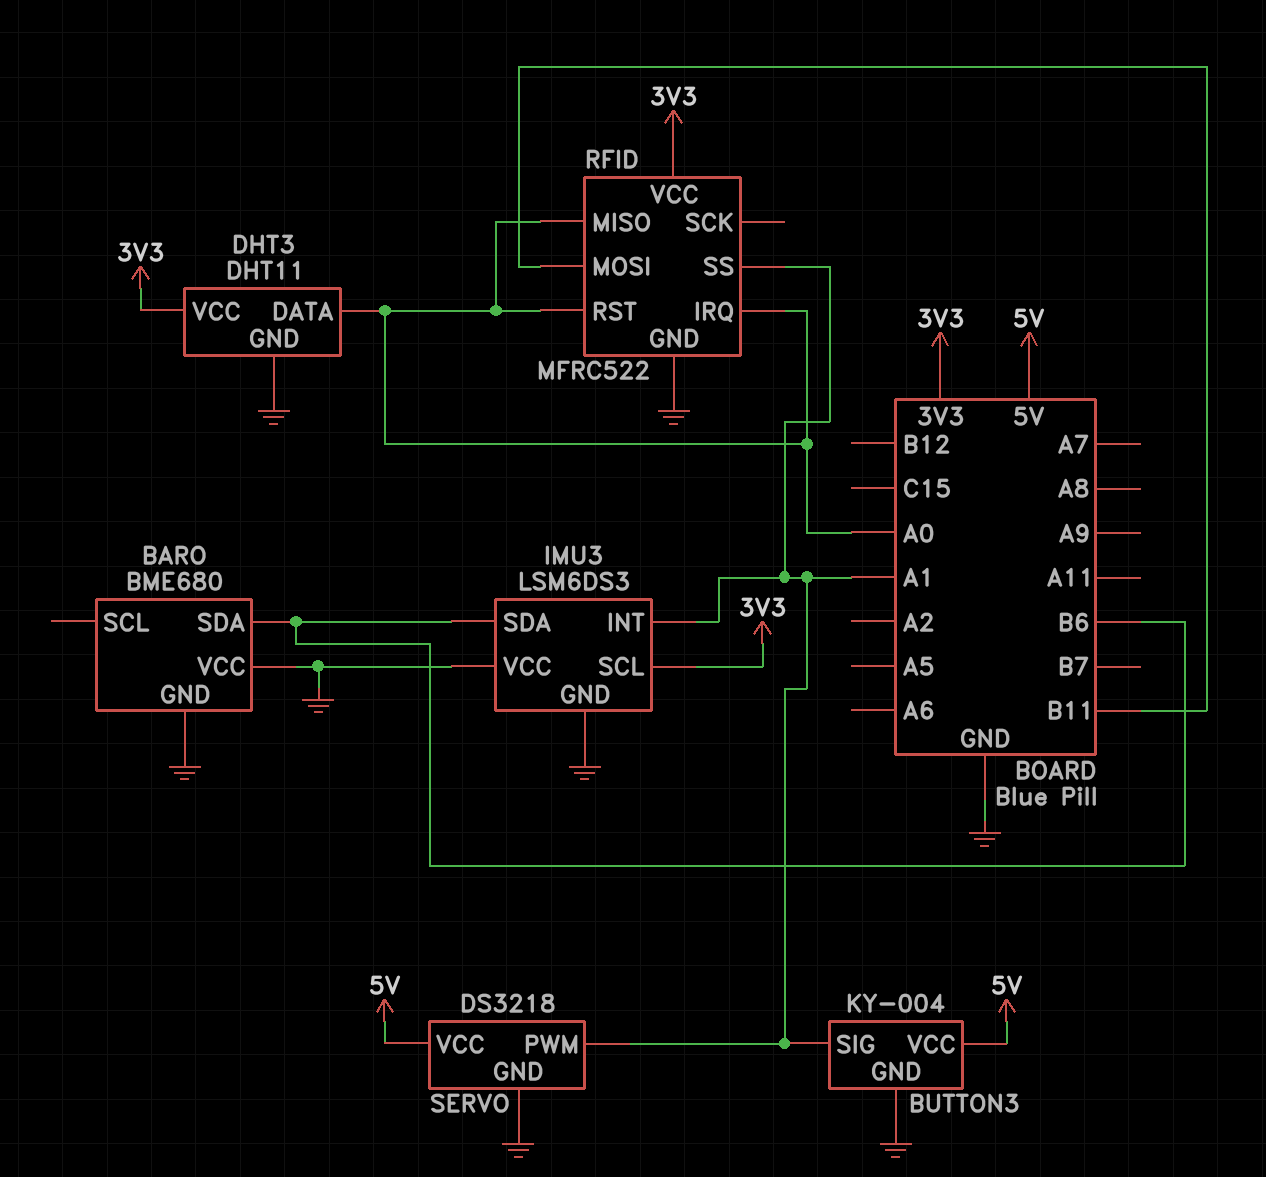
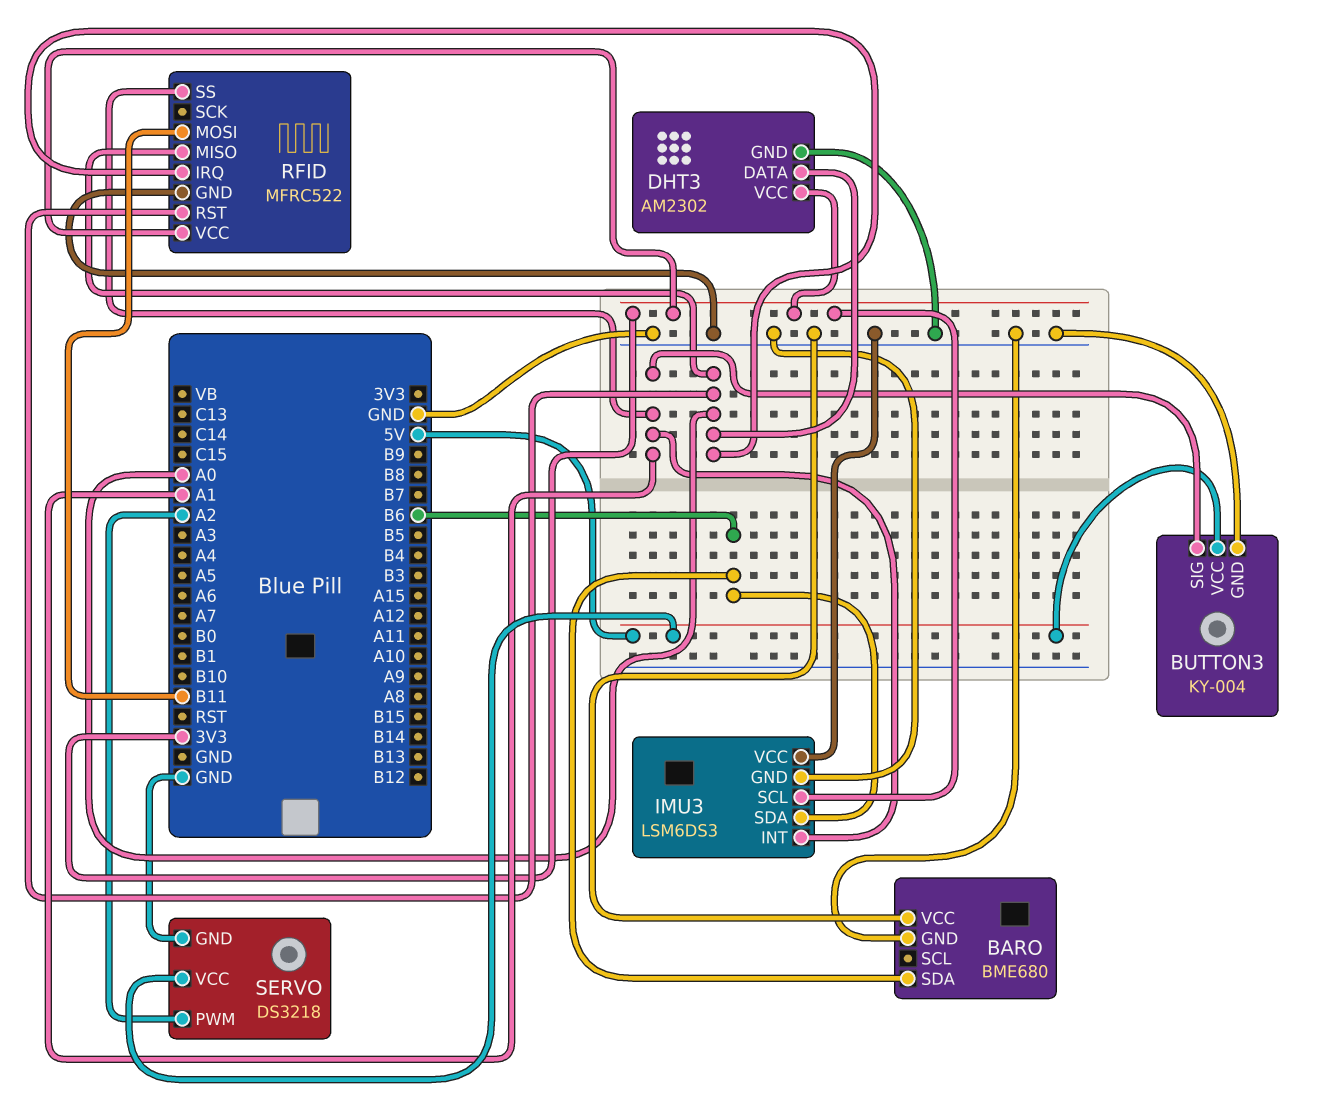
DHT3: DHT11 -> AM2302
SERVO pin PWM: A1 -> A2

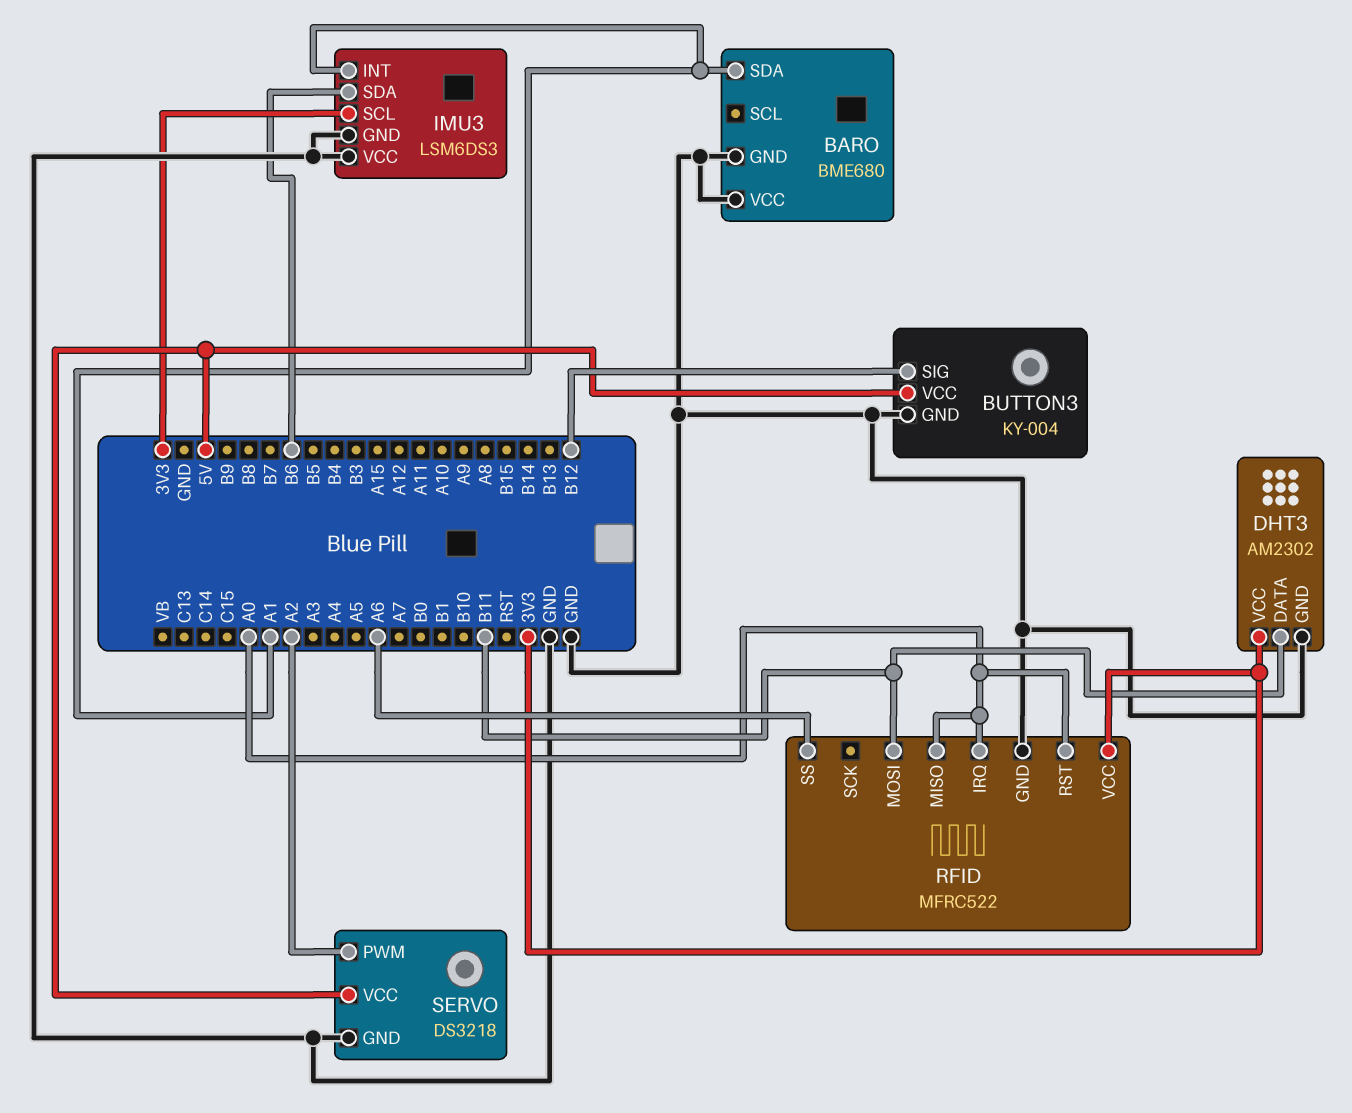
BARO pin SDA: B6 -> A1
BUTTON3 pin SIG: A1 -> B12
DHT3 pin DATA: A0 -> B11
RFID pin SS: A1 -> A6

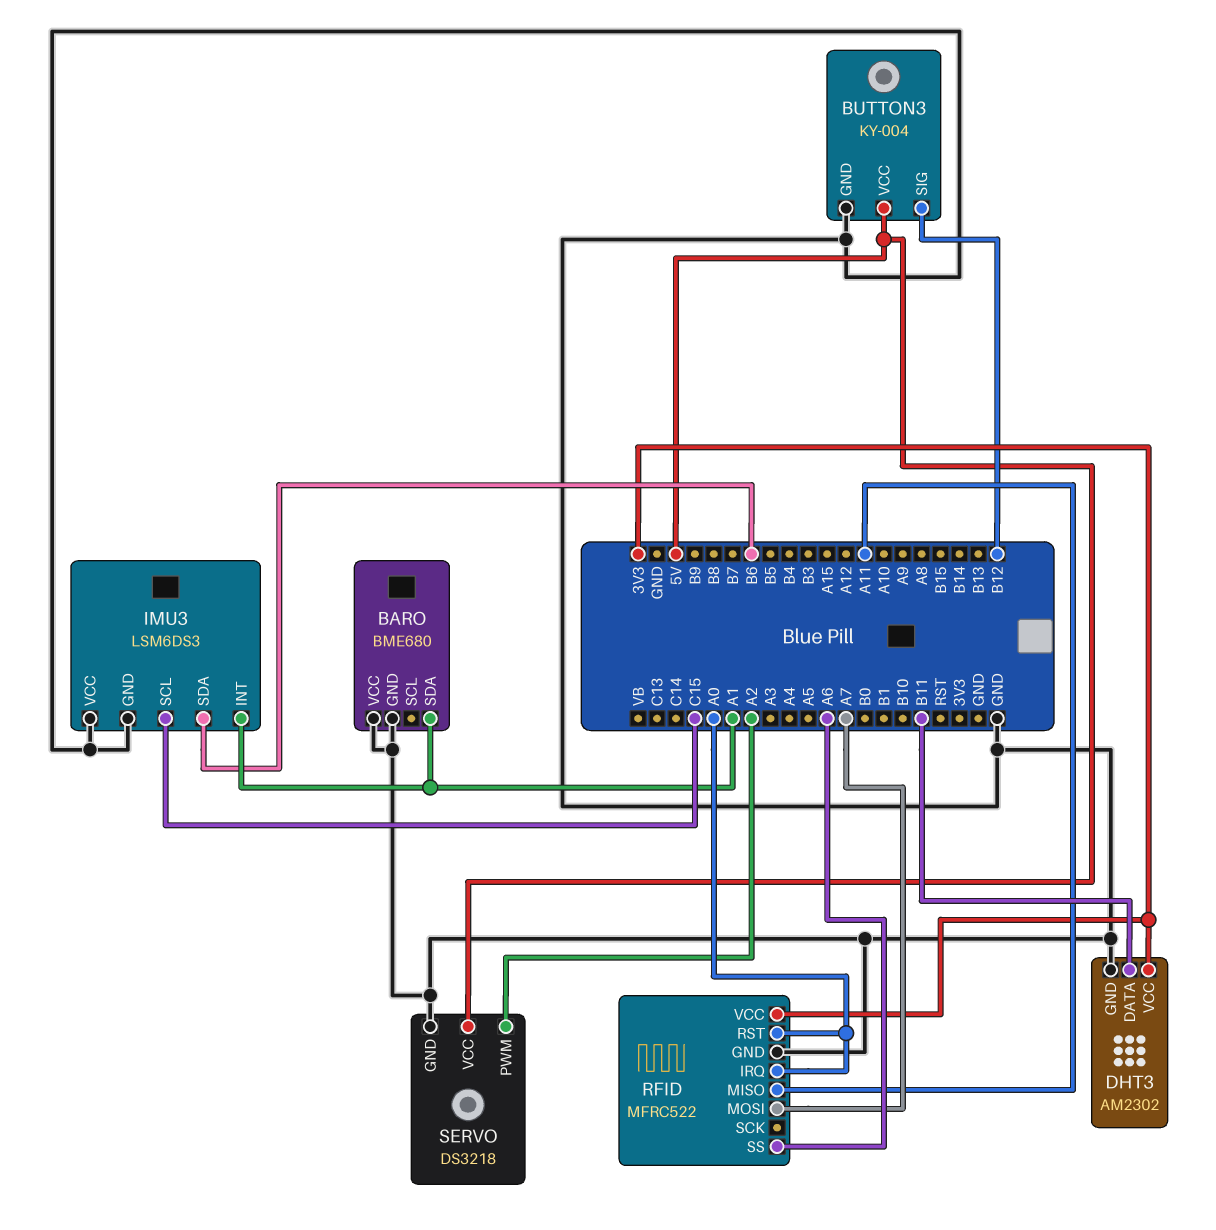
IMU3 pin SCL: 3V3 -> C15
RFID pin MISO: A0 -> A11
RFID pin MOSI: B11 -> A7

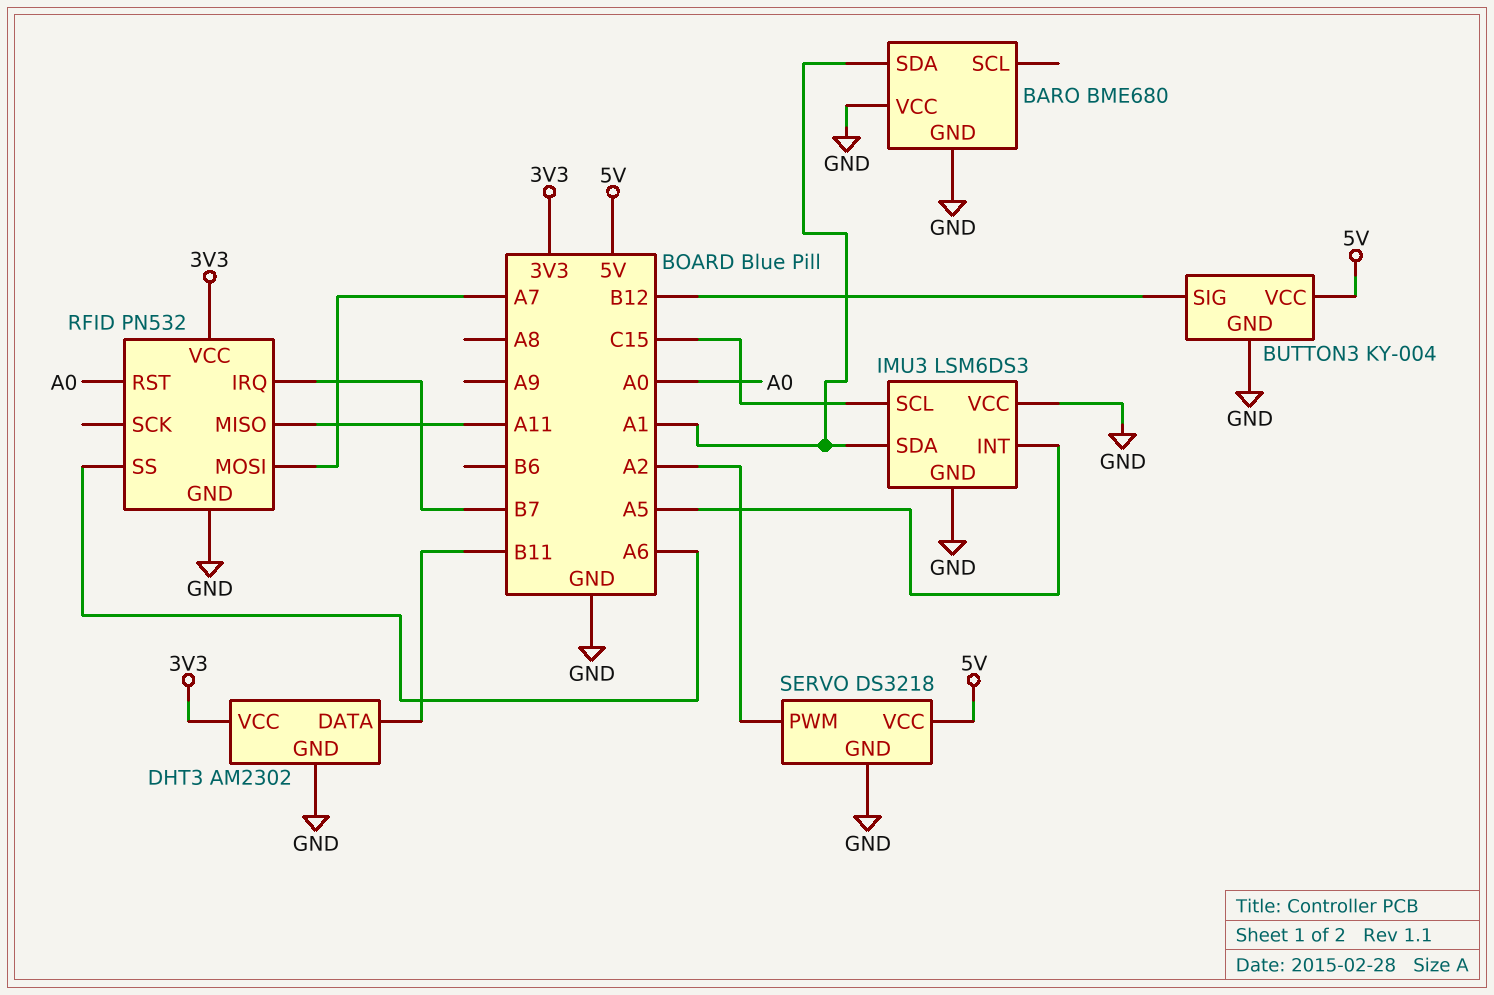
IMU3 pin INT: A1 -> A5
IMU3 pin SDA: B6 -> A1
RFID: MFRC522 -> PN532
RFID pin IRQ: A0 -> B7

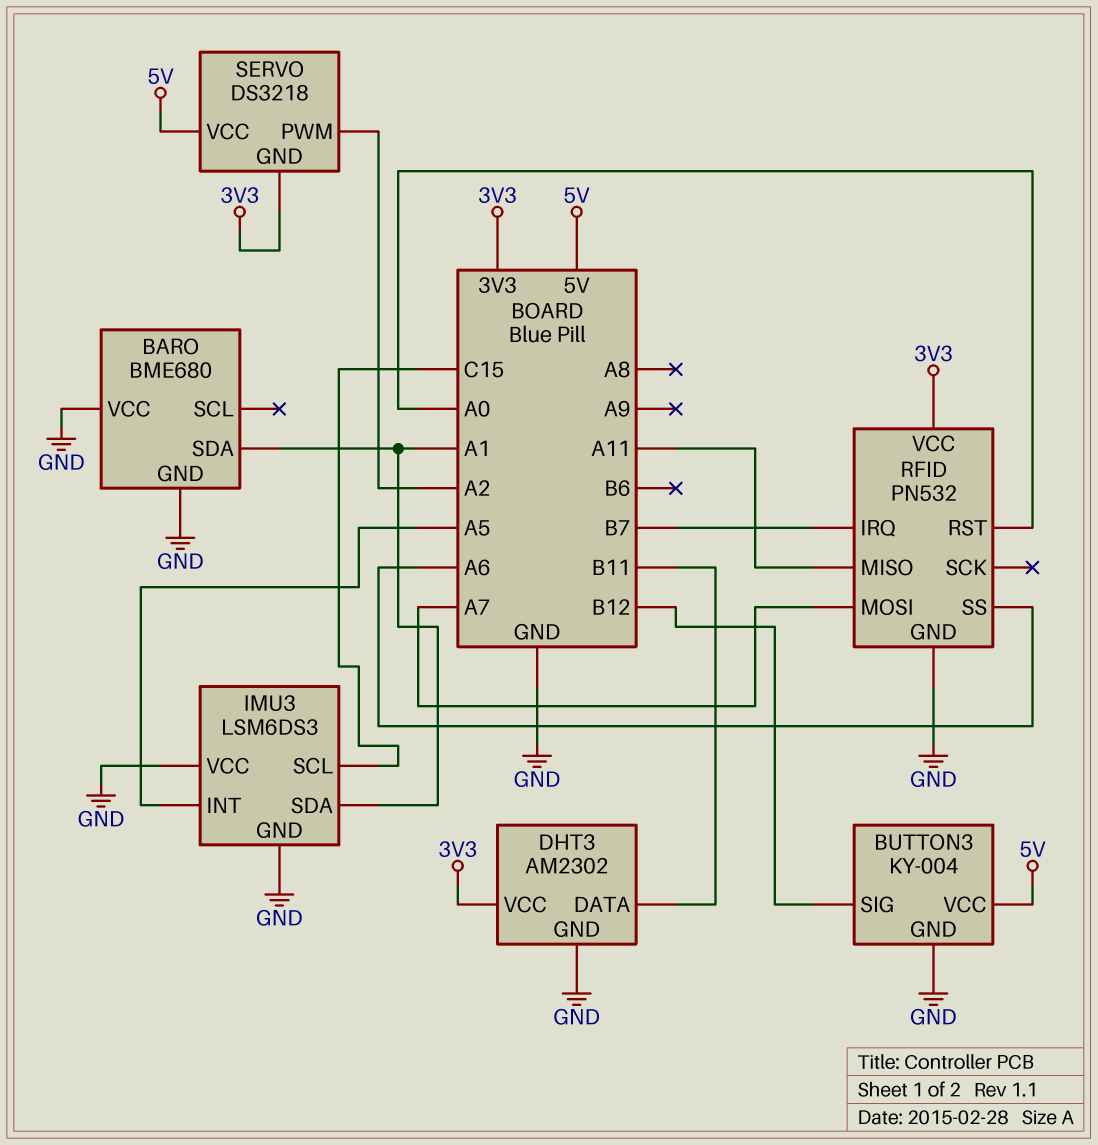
SERVO pin GND: GND -> 3V3

